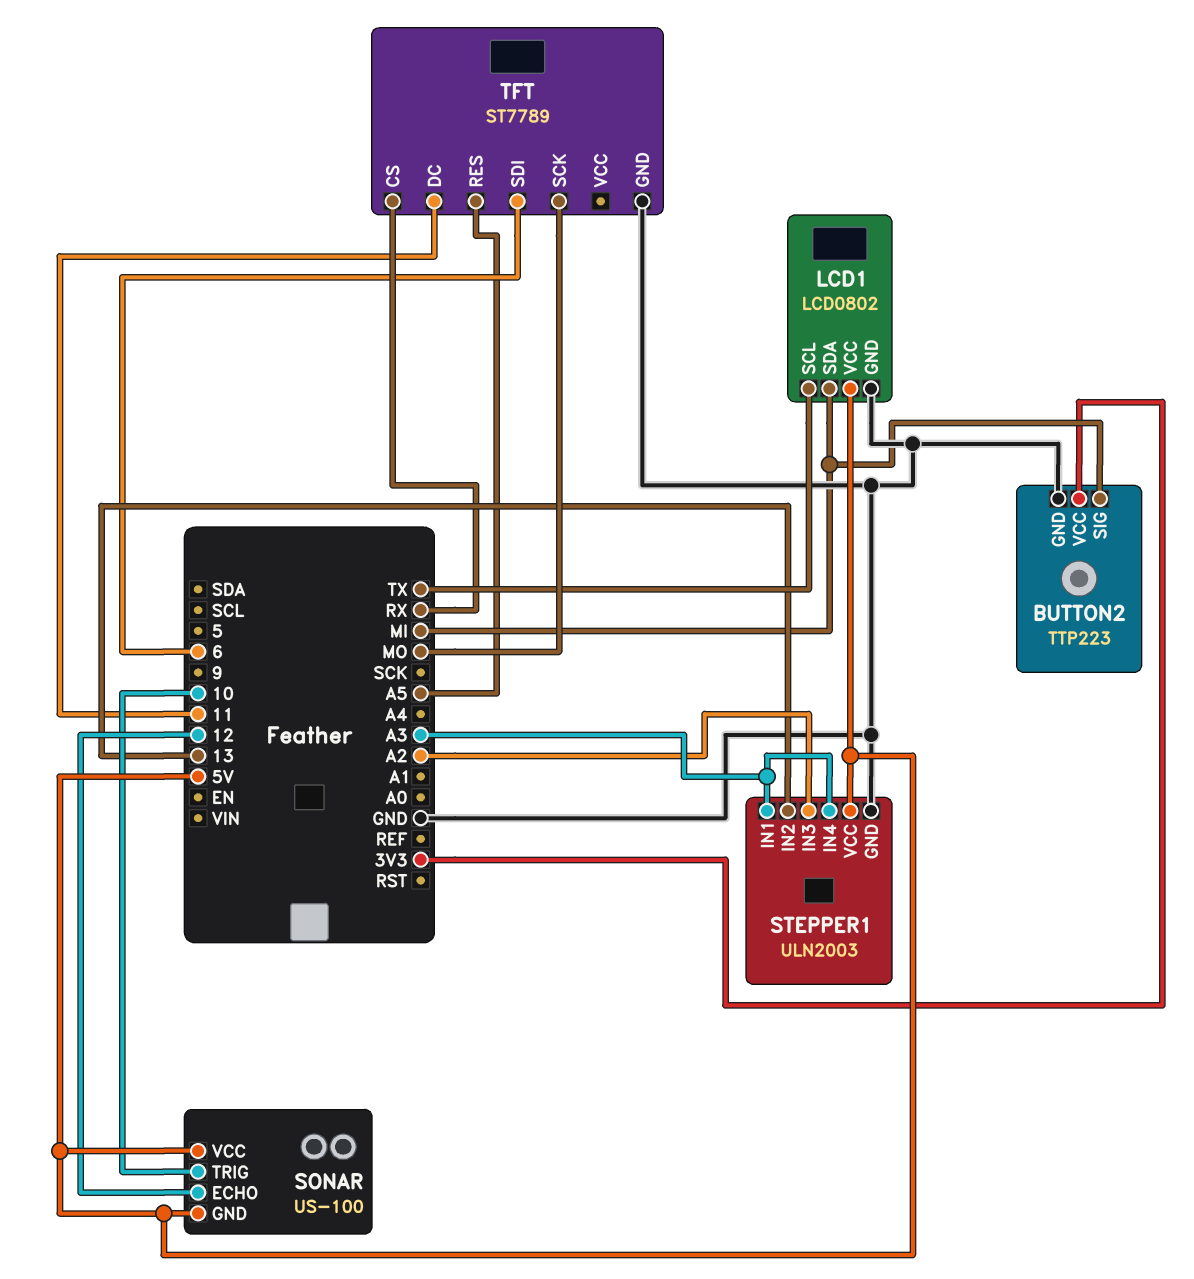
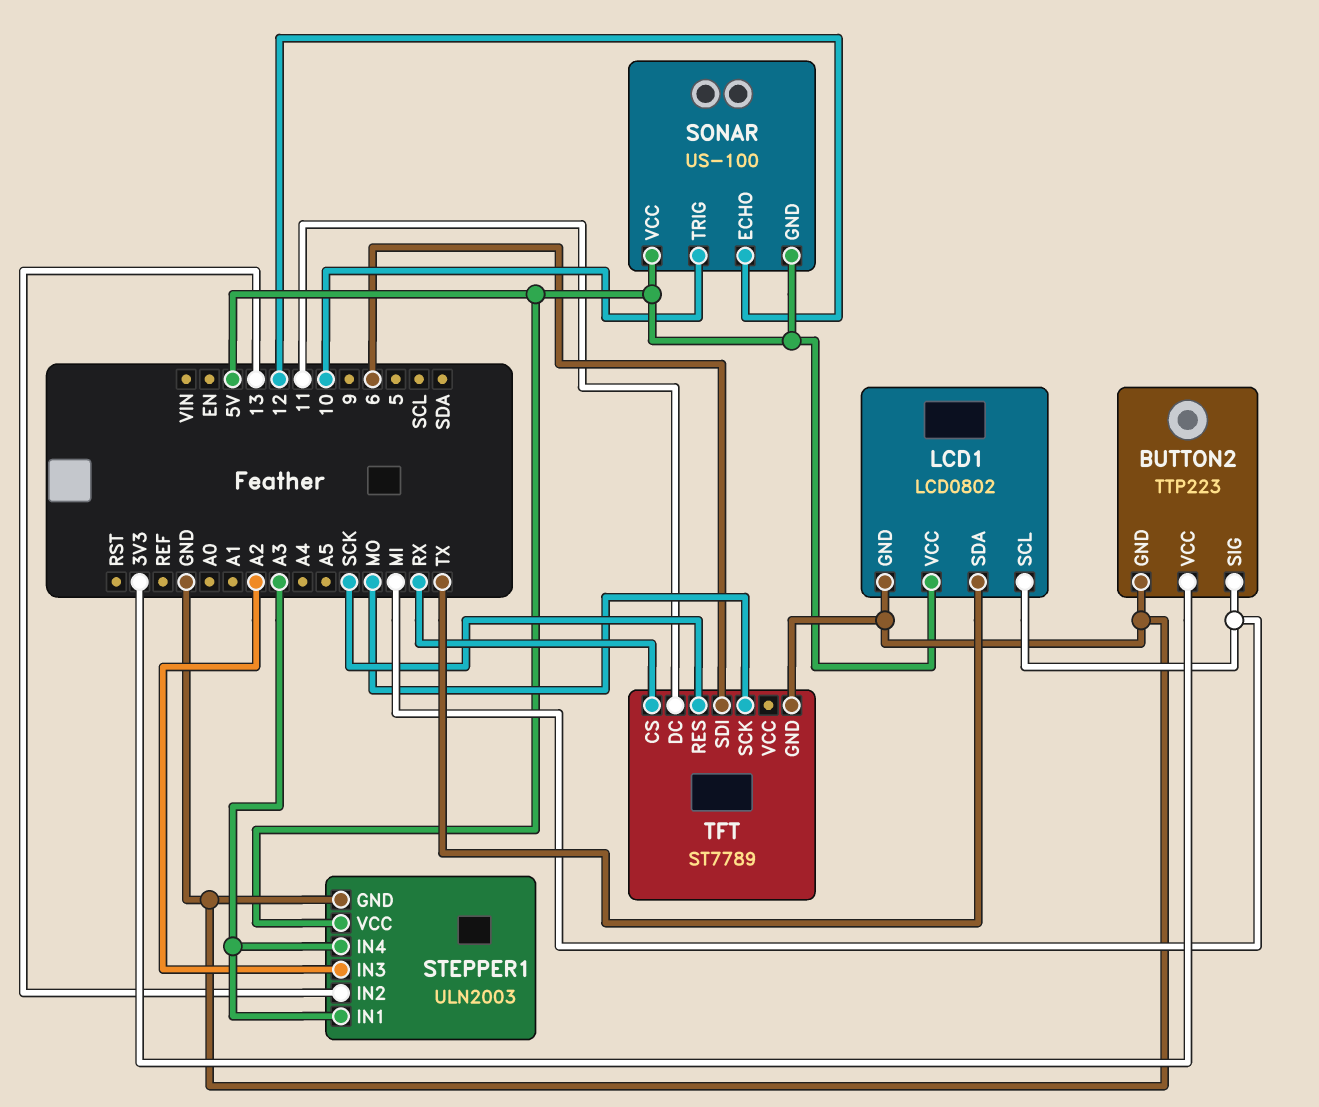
LCD1 pin SCL: TX -> MI
LCD1 pin SDA: MI -> TX
TFT pin RES: A5 -> SCK

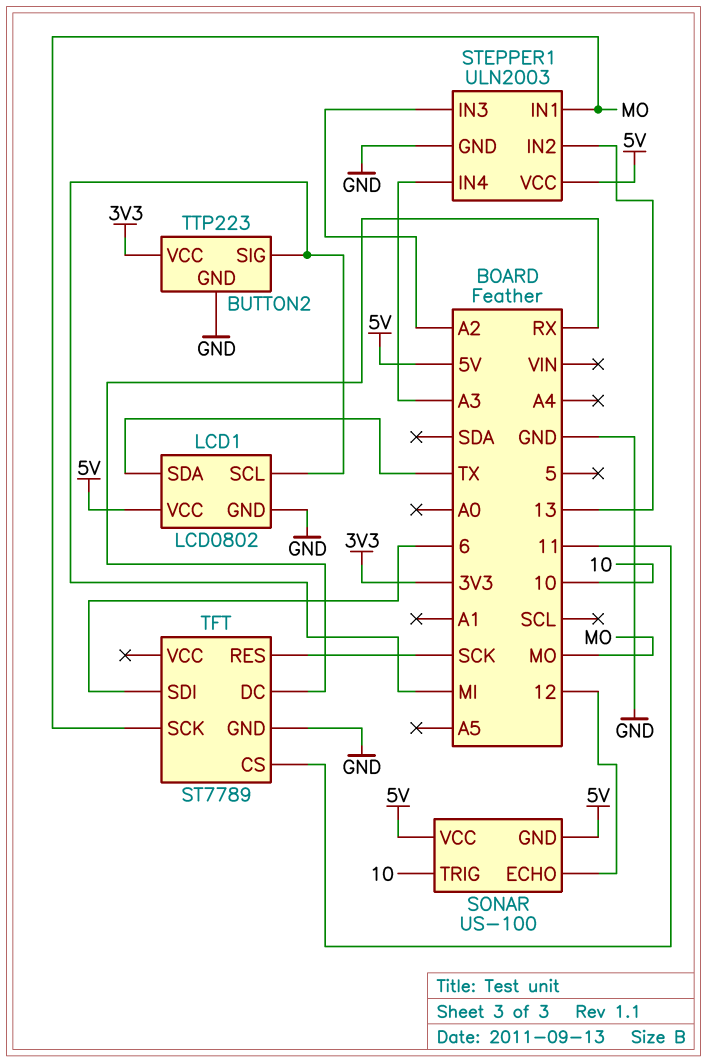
STEPPER1 pin IN1: A3 -> MO
TFT pin CS: RX -> 11
TFT pin DC: 11 -> RX

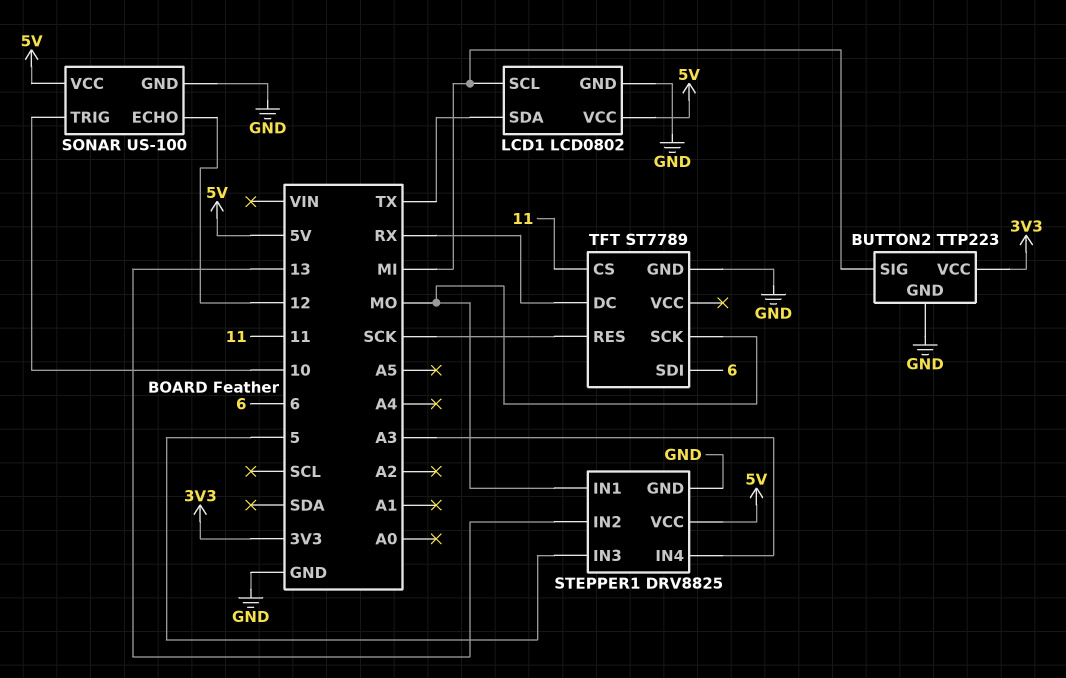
SONAR pin GND: 5V -> GND
STEPPER1: ULN2003 -> DRV8825
STEPPER1 pin IN3: A2 -> 5

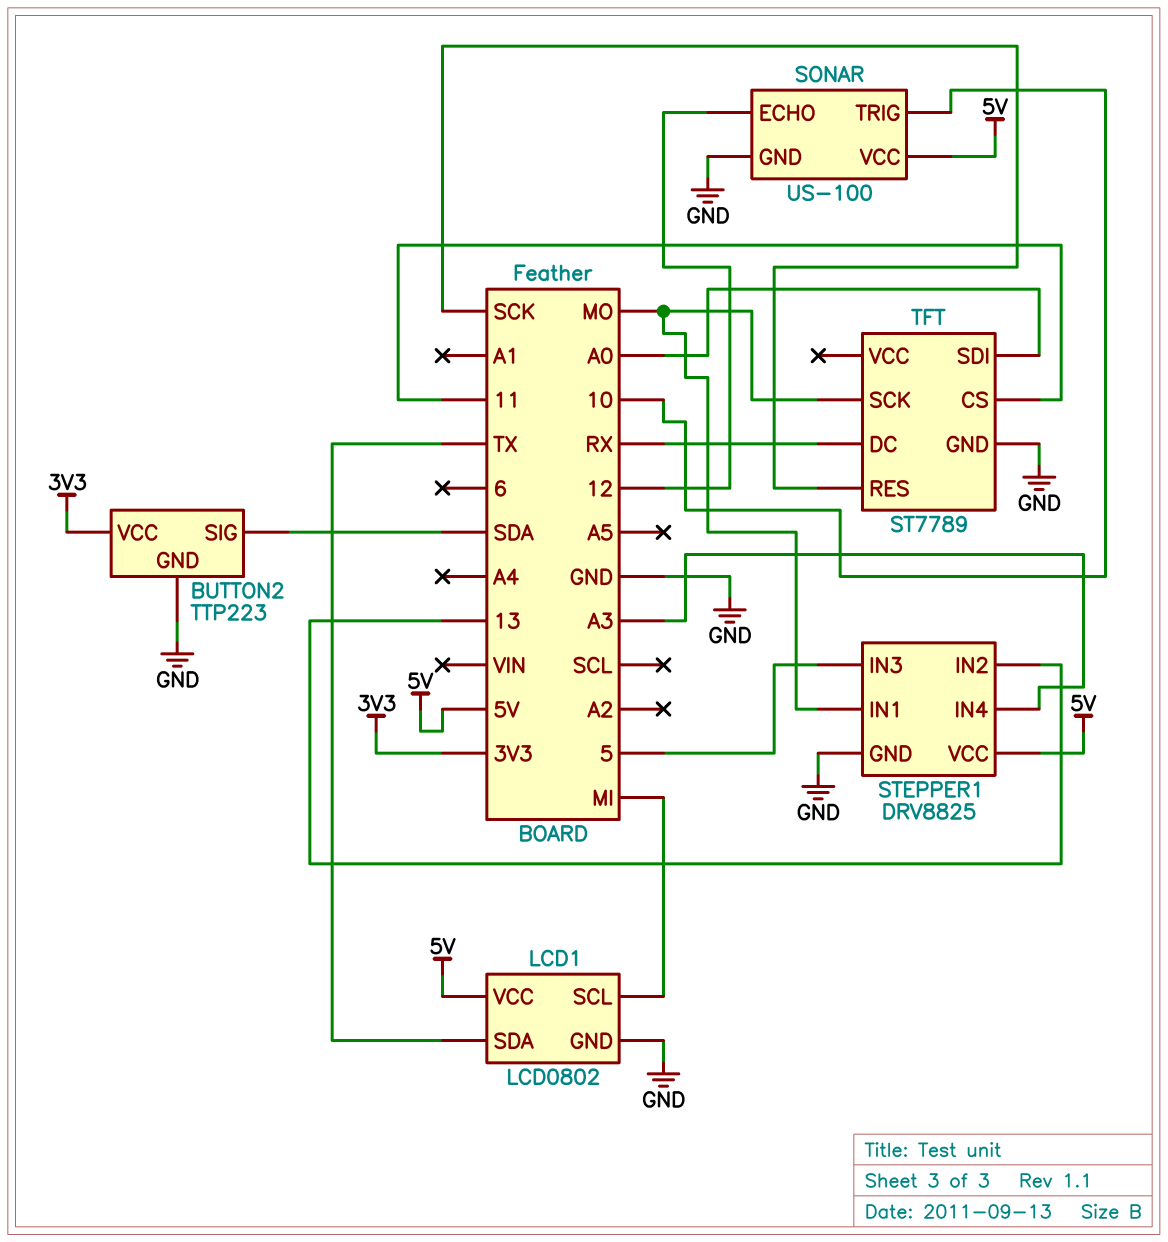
BUTTON2 pin SIG: MI -> SDA
TFT pin SDI: 6 -> A0

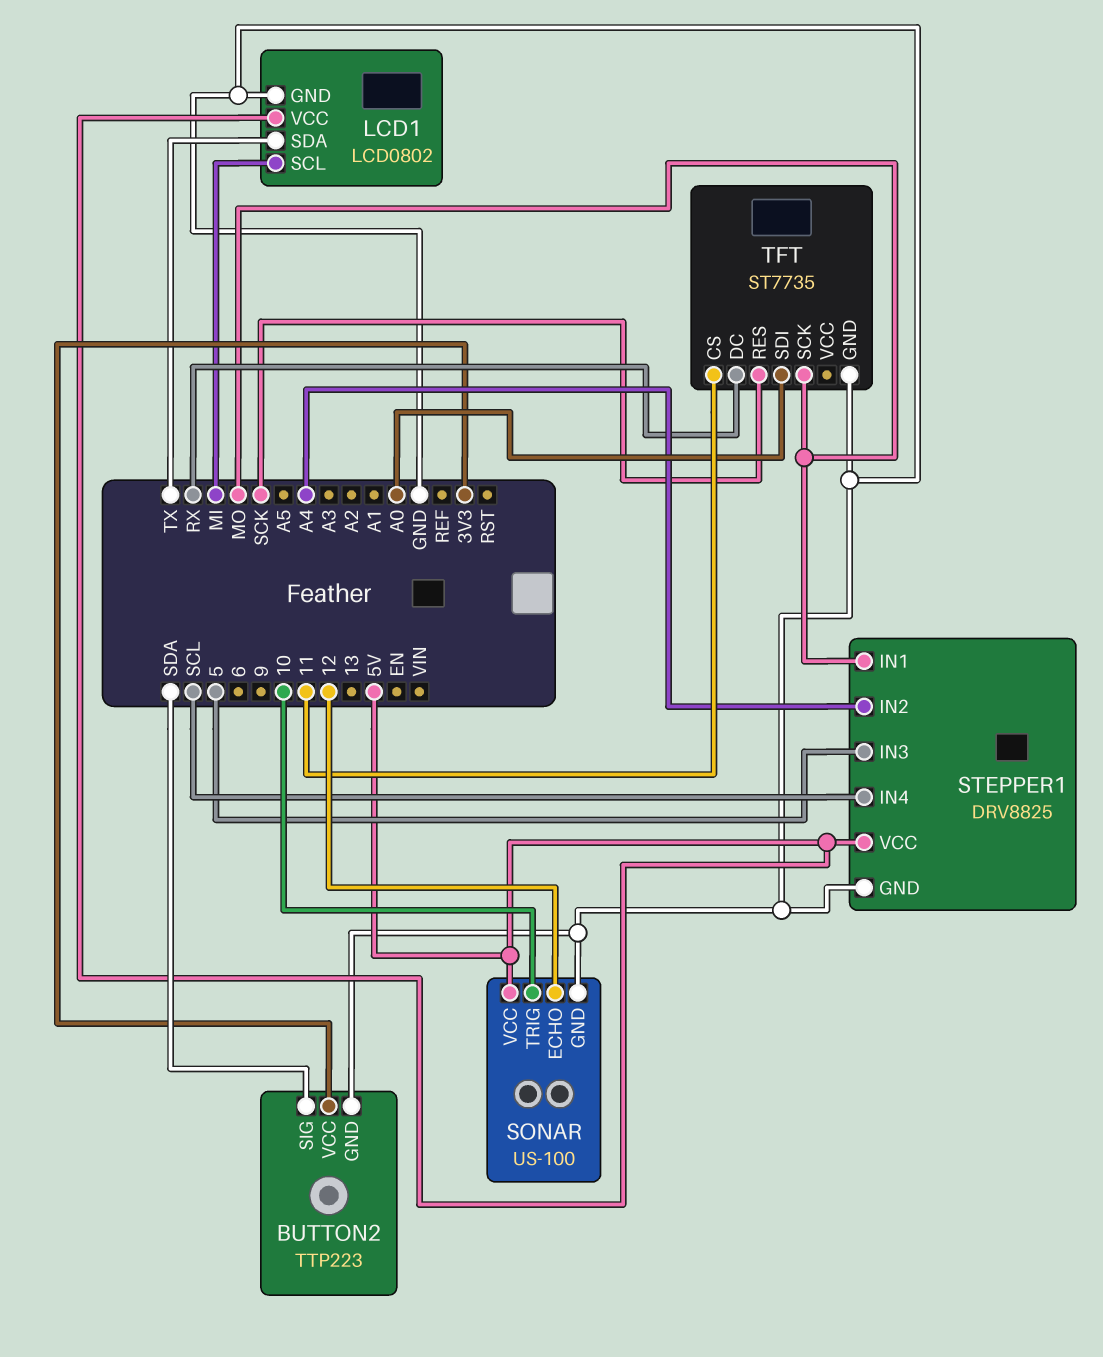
STEPPER1 pin IN2: 13 -> A4
STEPPER1 pin IN4: A3 -> SCL
TFT: ST7789 -> ST7735

